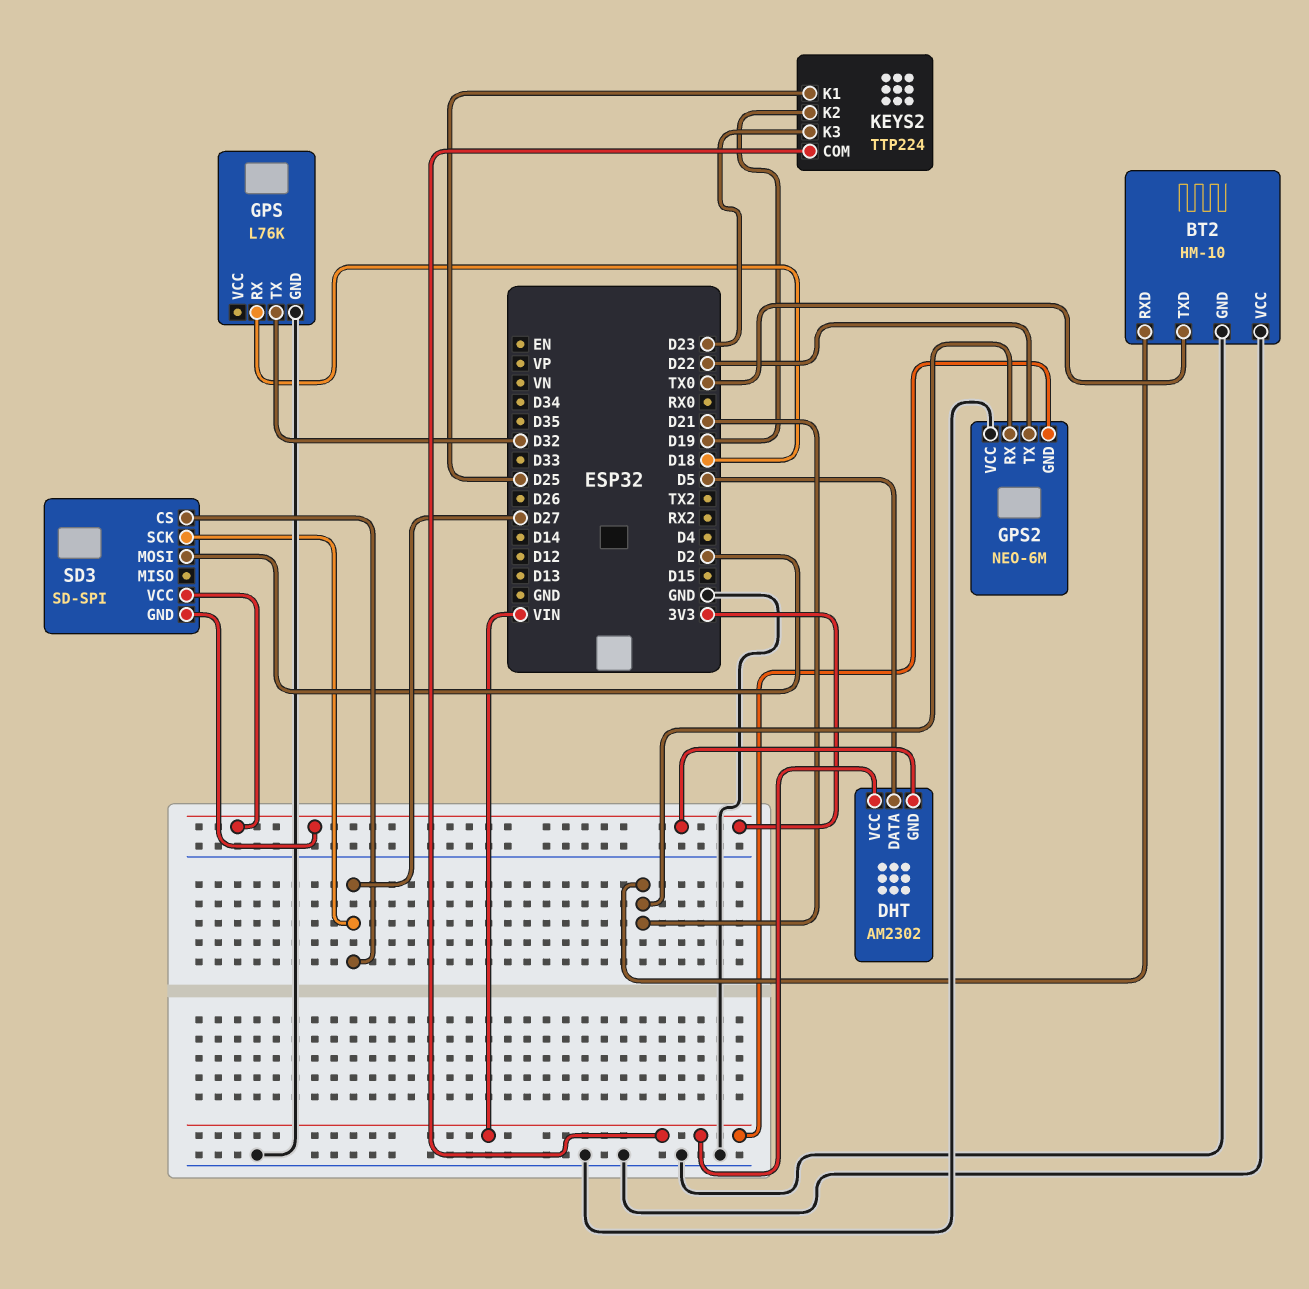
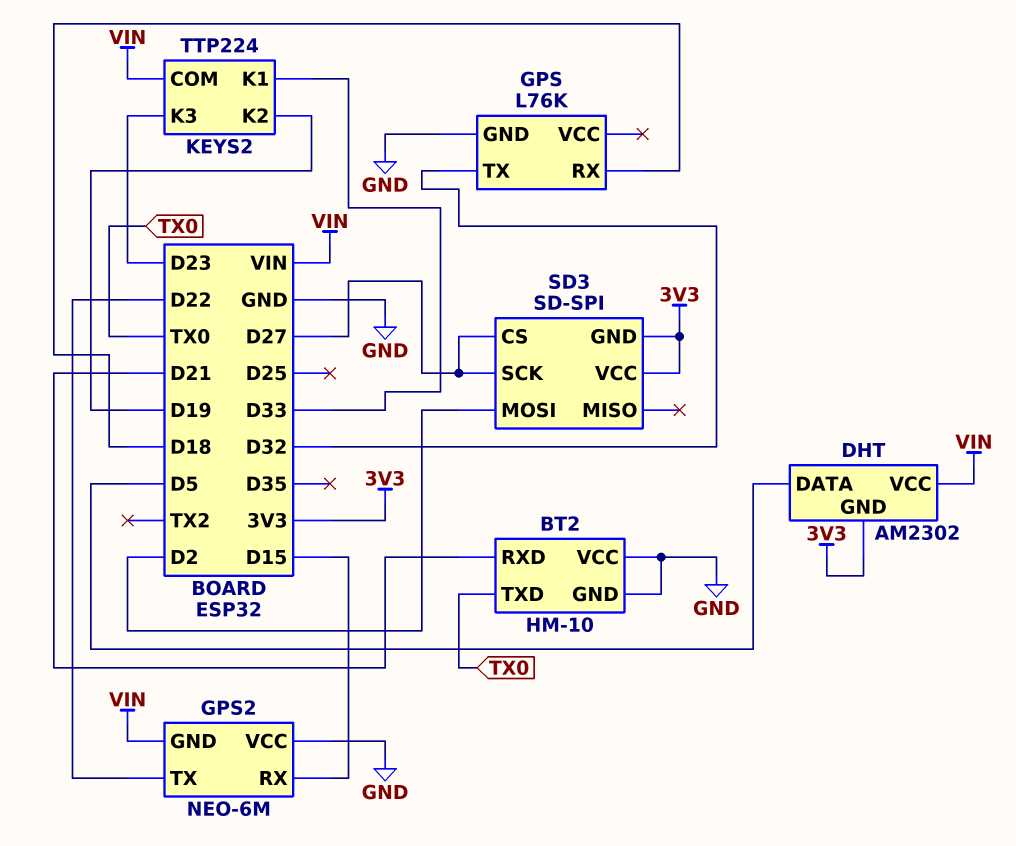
GPS2 pin RX: D21 -> D15
KEYS2 pin K1: D25 -> D33

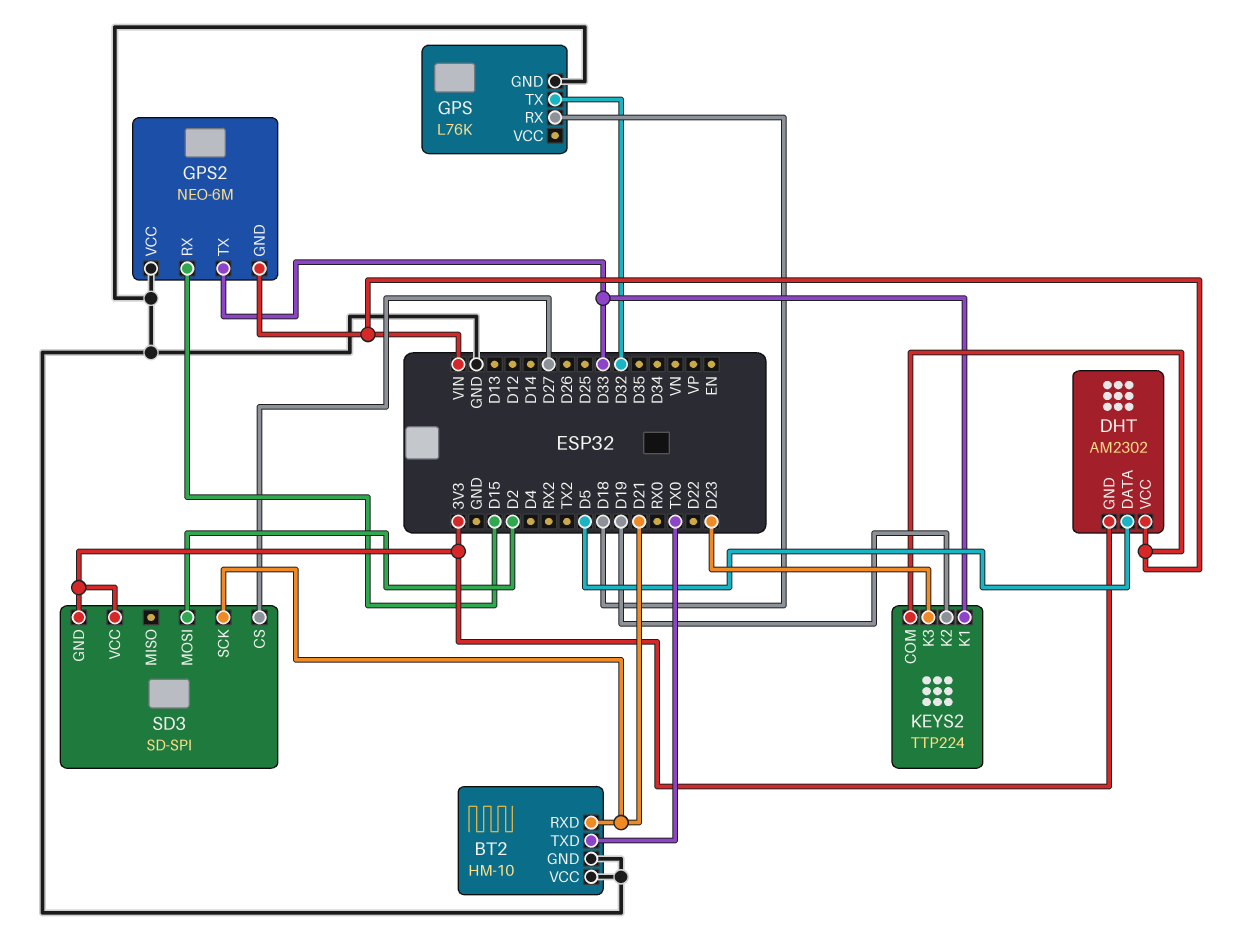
GPS2 pin TX: D22 -> D33
SD3 pin SCK: D27 -> D21

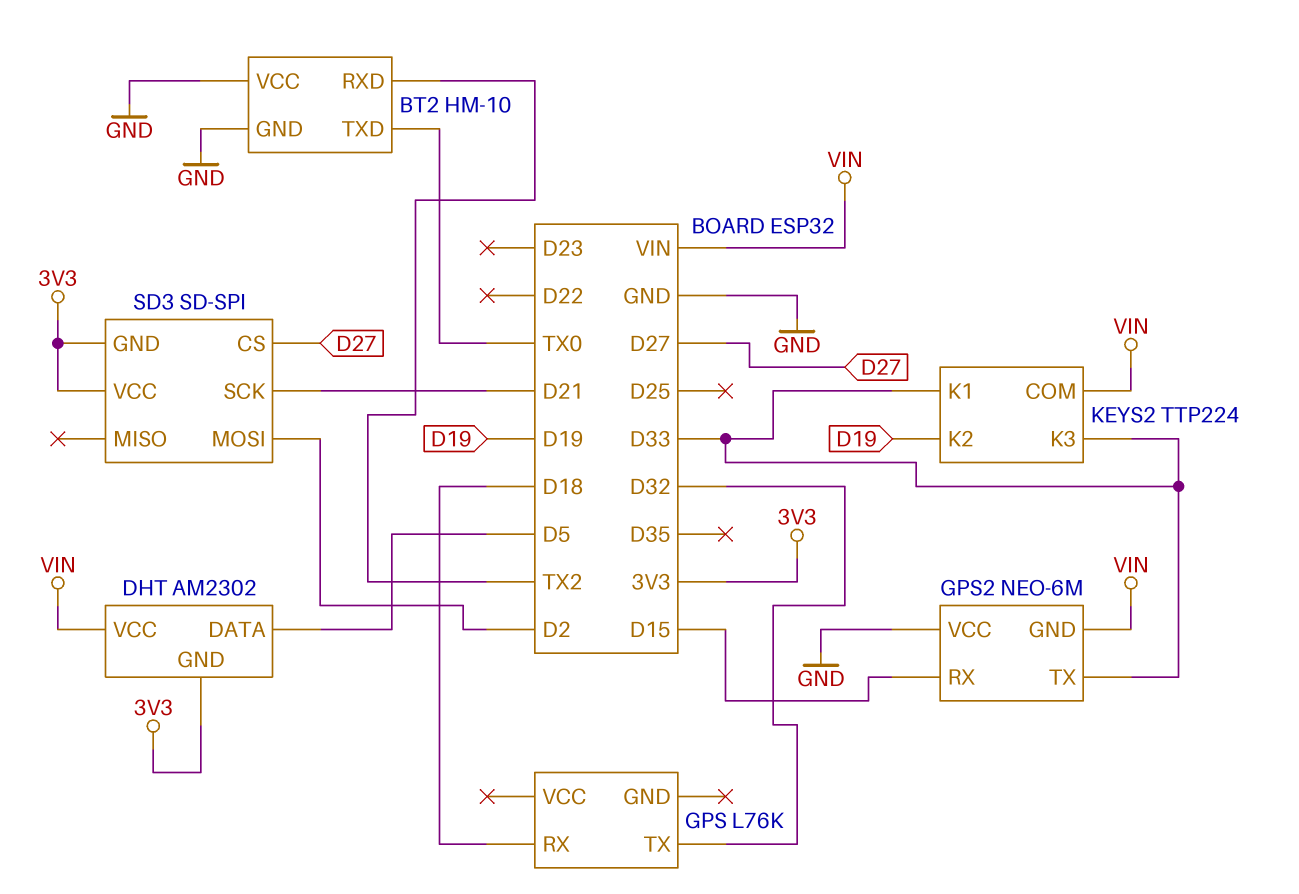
BT2 pin RXD: D21 -> TX2
GPS pin GND: GND -> none
KEYS2 pin K3: D23 -> D33

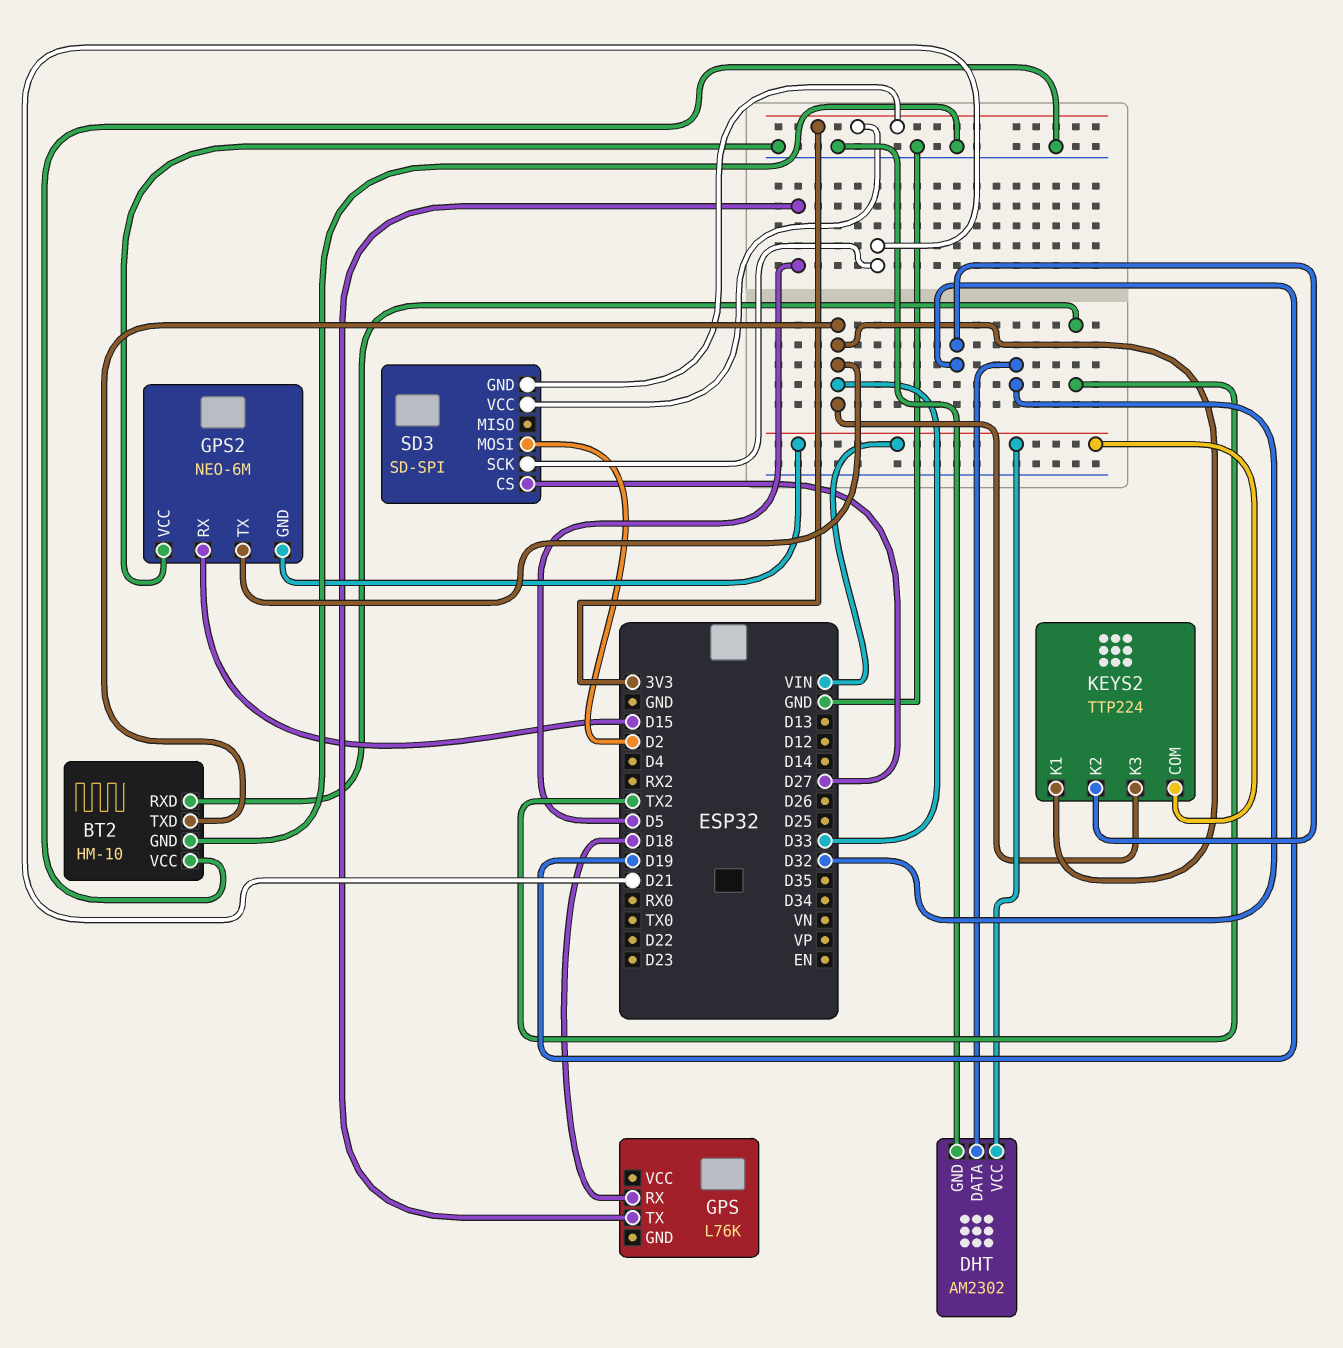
BT2 pin TXD: TX0 -> D33
DHT pin DATA: D5 -> D32
DHT pin GND: 3V3 -> GND
GPS pin TX: D32 -> D5

